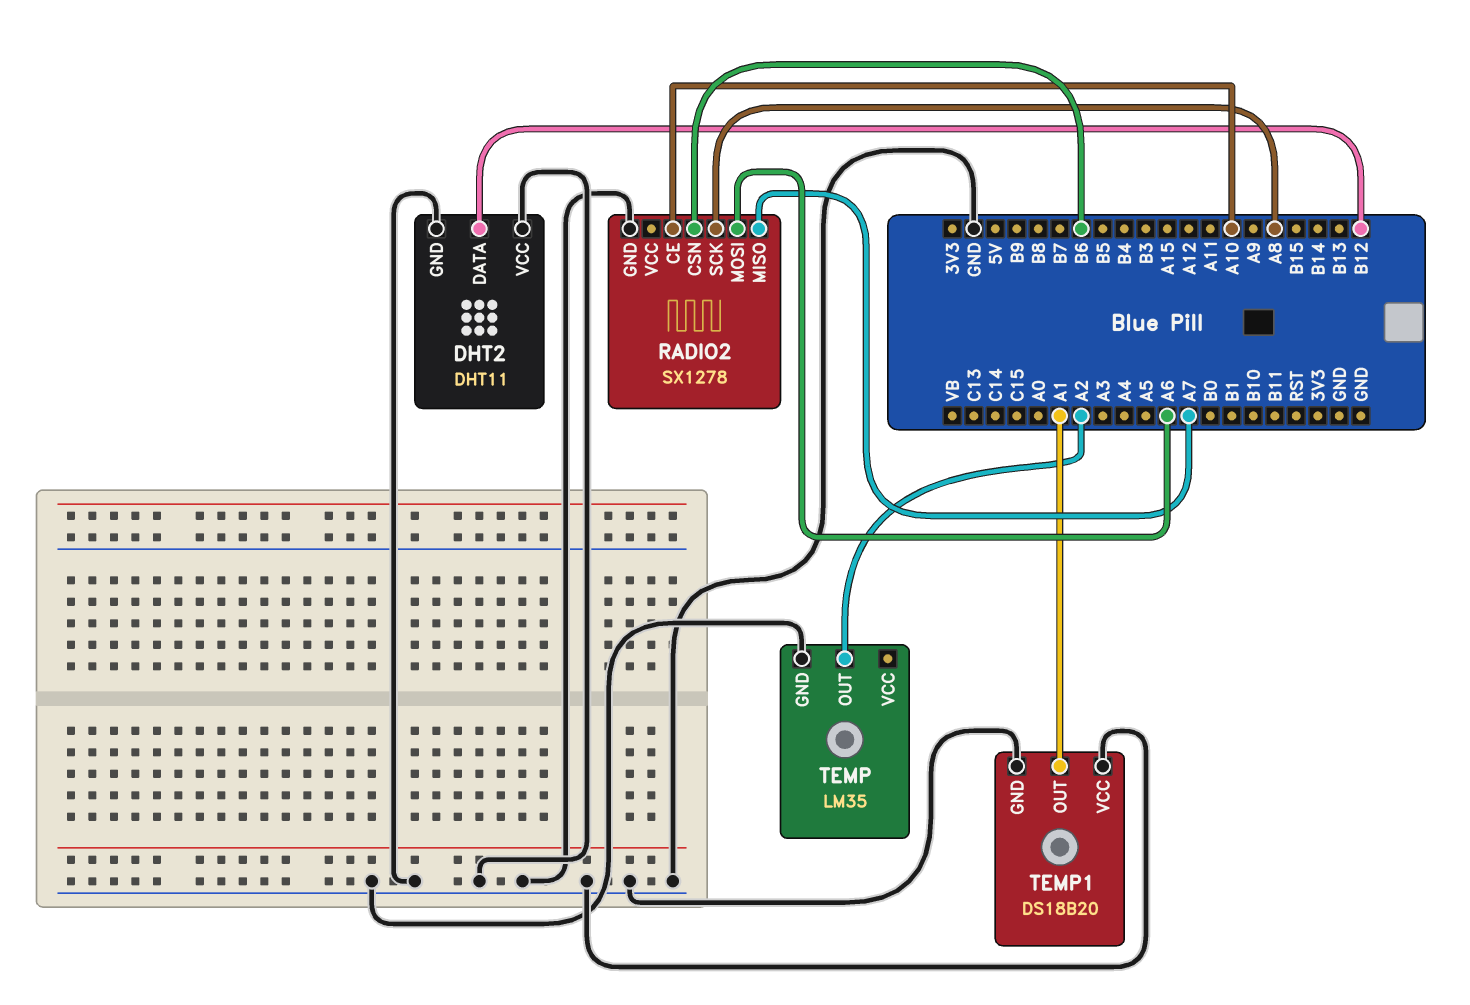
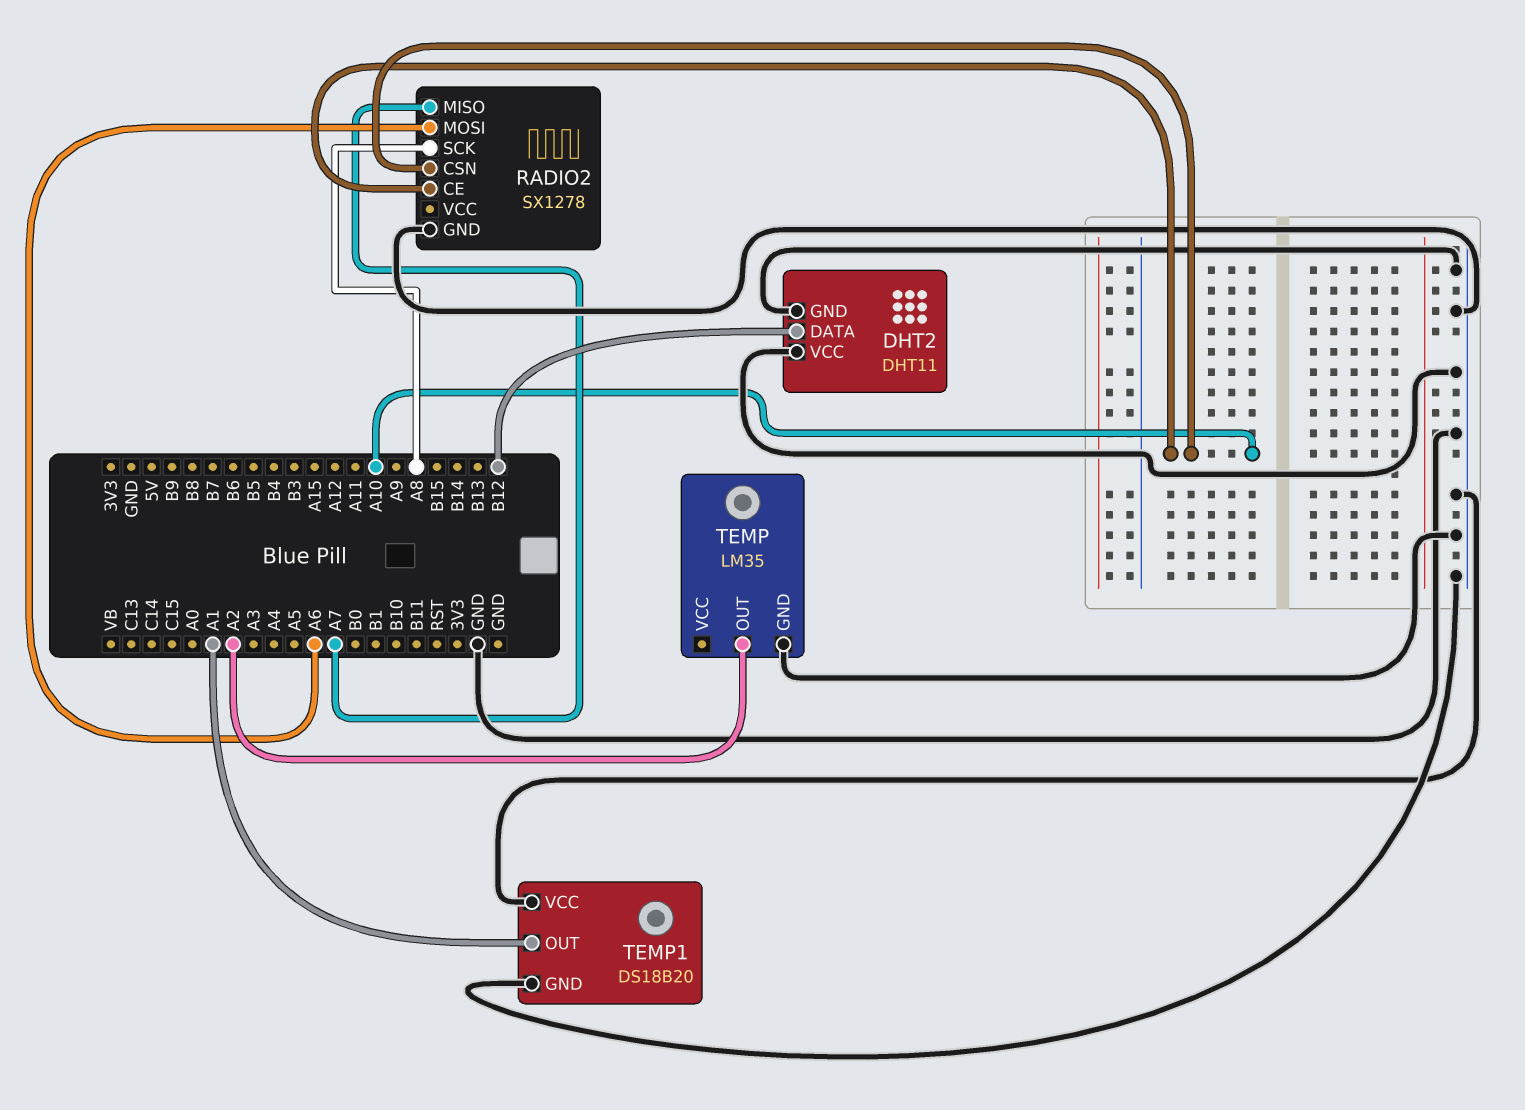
RADIO2 pin CSN: B6 -> A10

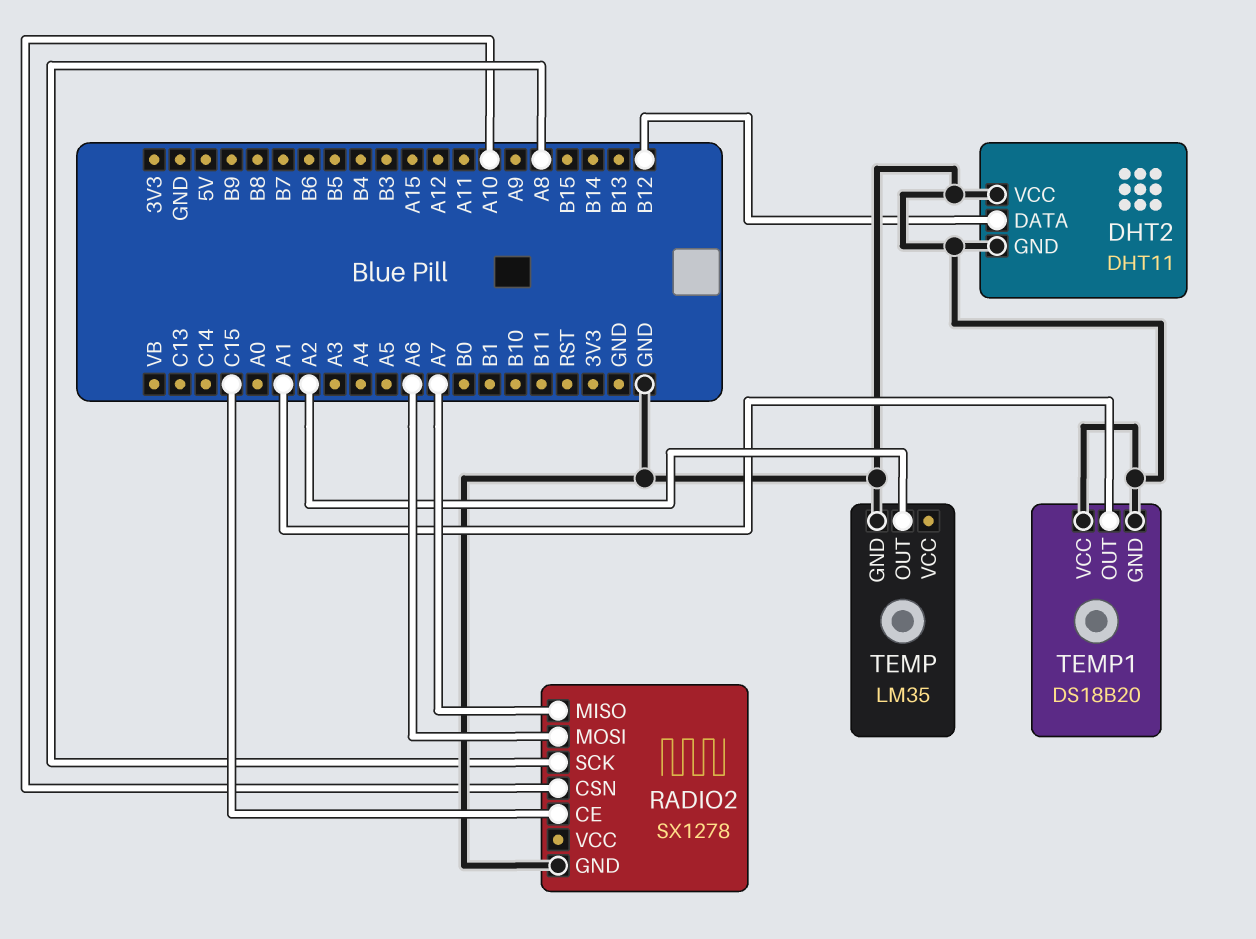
RADIO2 pin CE: A10 -> C15

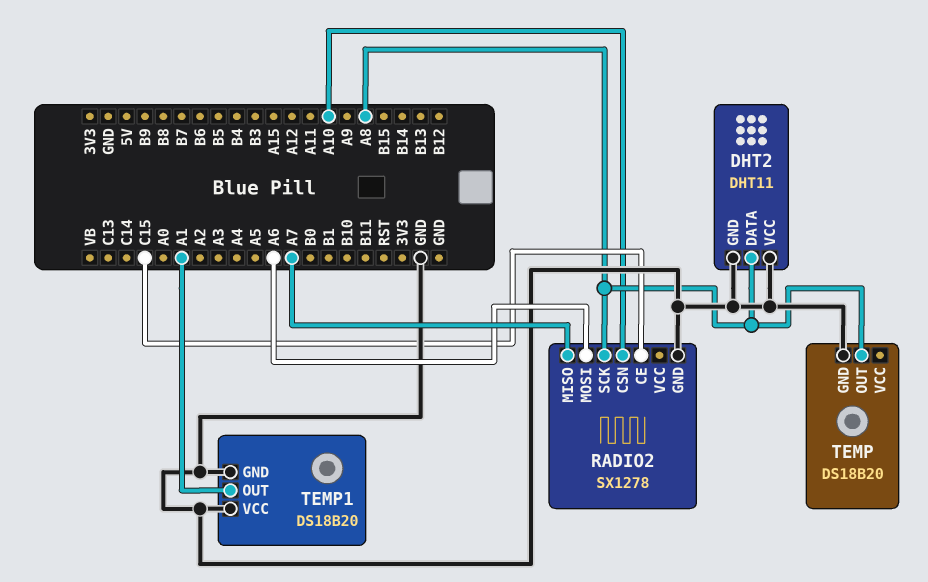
DHT2 pin DATA: B12 -> A8
TEMP: LM35 -> DS18B20
TEMP pin OUT: A2 -> A8

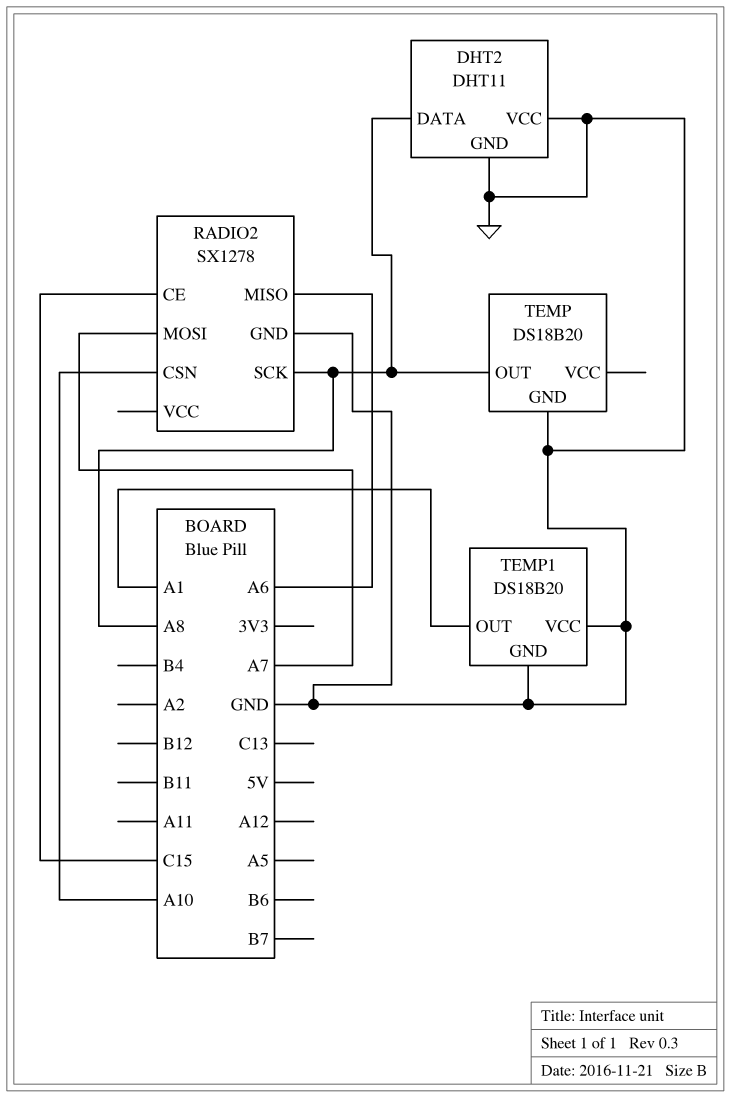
RADIO2 pin MISO: A7 -> A6
RADIO2 pin MOSI: A6 -> A7

